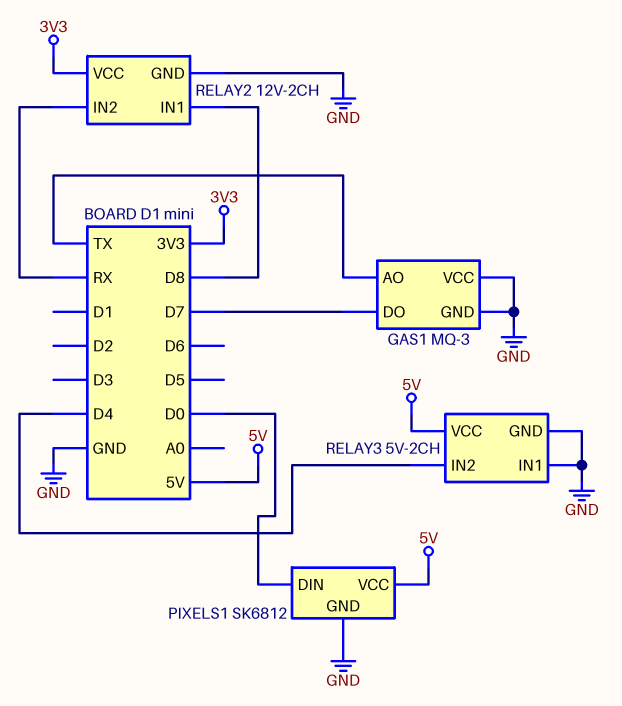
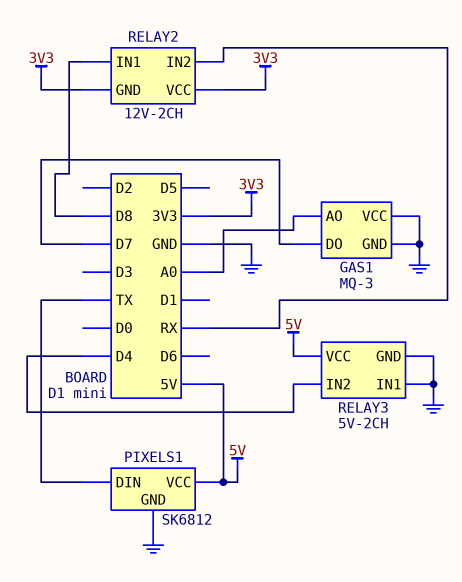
GAS1 pin AO: TX -> A0
PIXELS1 pin DIN: D0 -> TX
RELAY2 pin GND: GND -> 3V3

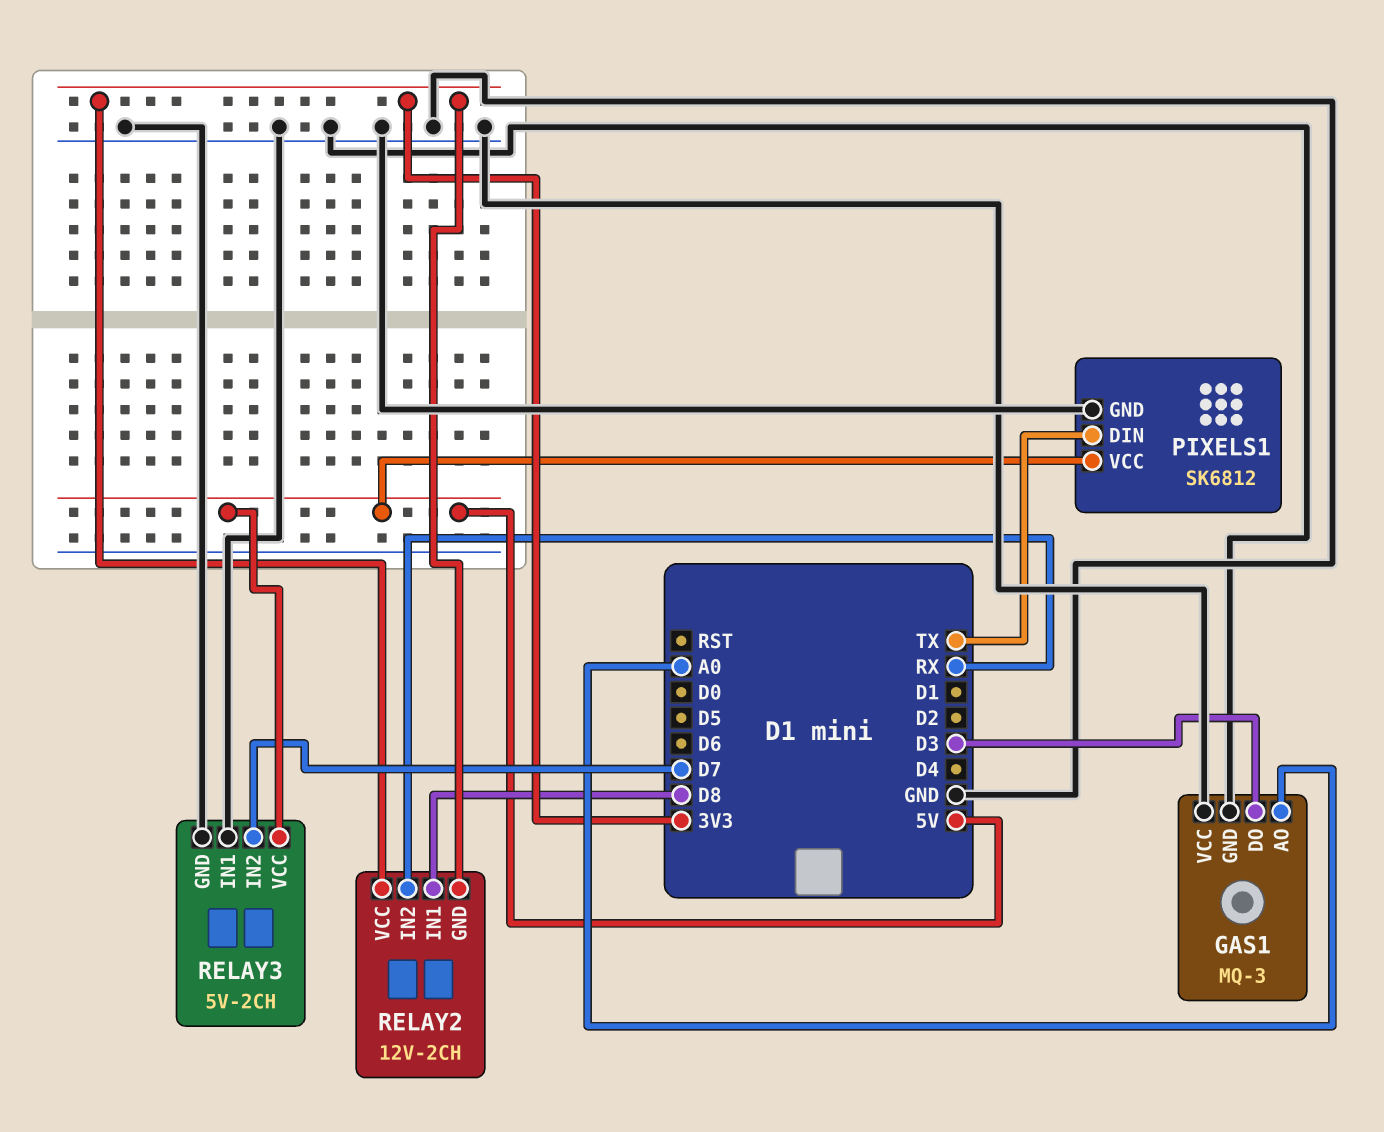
GAS1 pin DO: D7 -> D3
RELAY3 pin IN2: D4 -> D7

